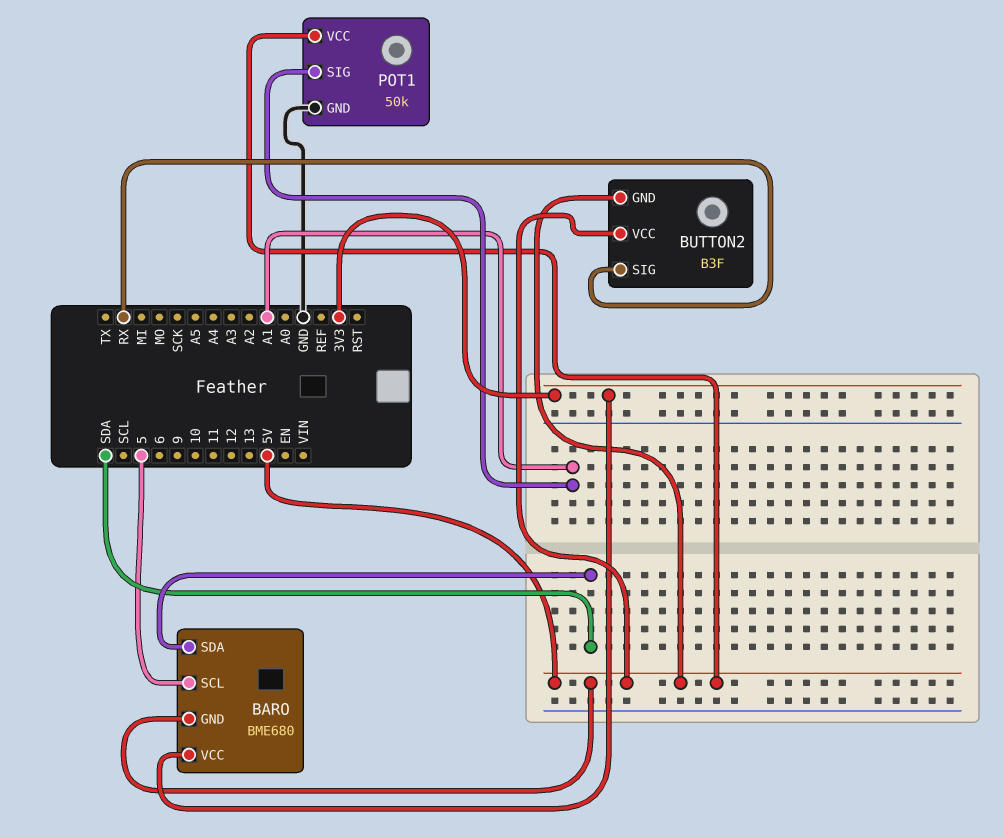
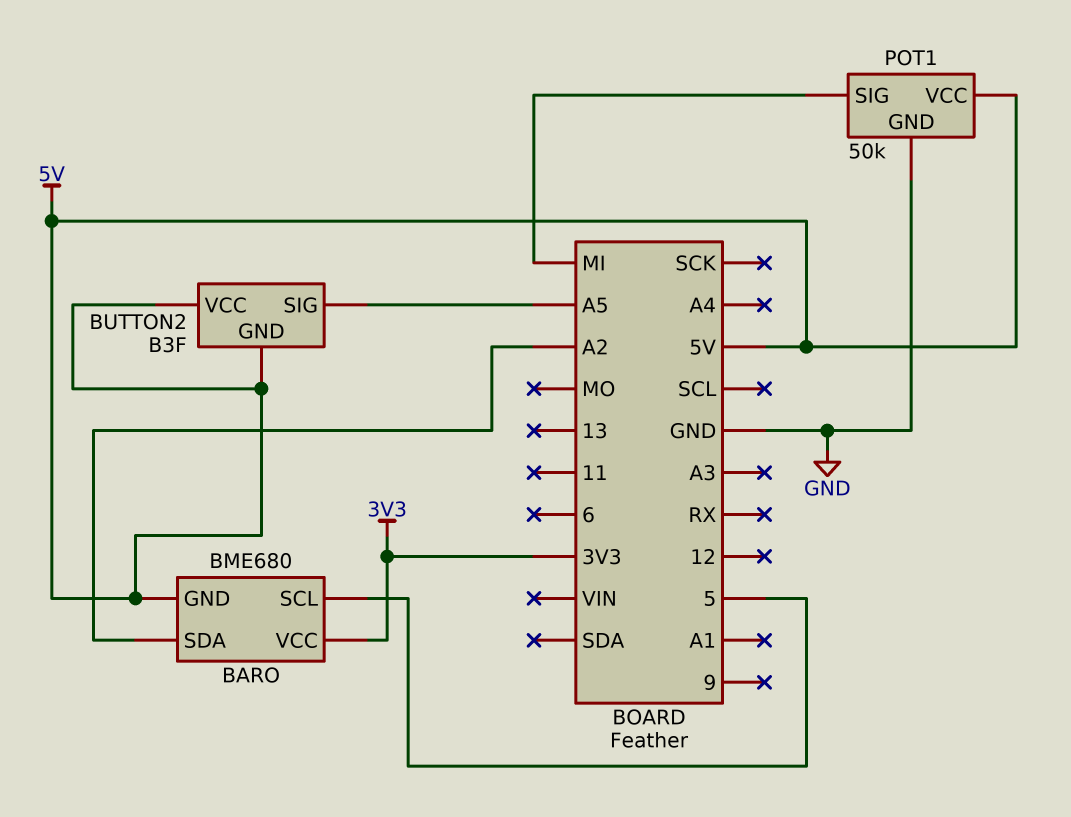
BARO pin SDA: SDA -> A2
BUTTON2 pin SIG: RX -> A5
POT1 pin SIG: A1 -> MI

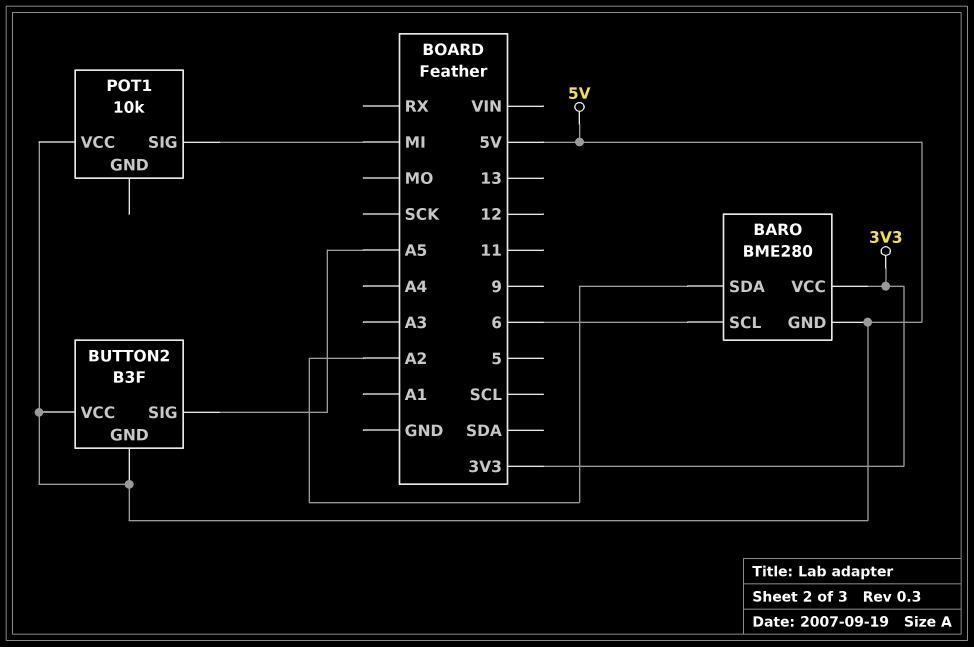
BARO: BME680 -> BME280
BARO pin SCL: 5 -> 6
POT1: 50k -> 10k
POT1 pin GND: GND -> none

